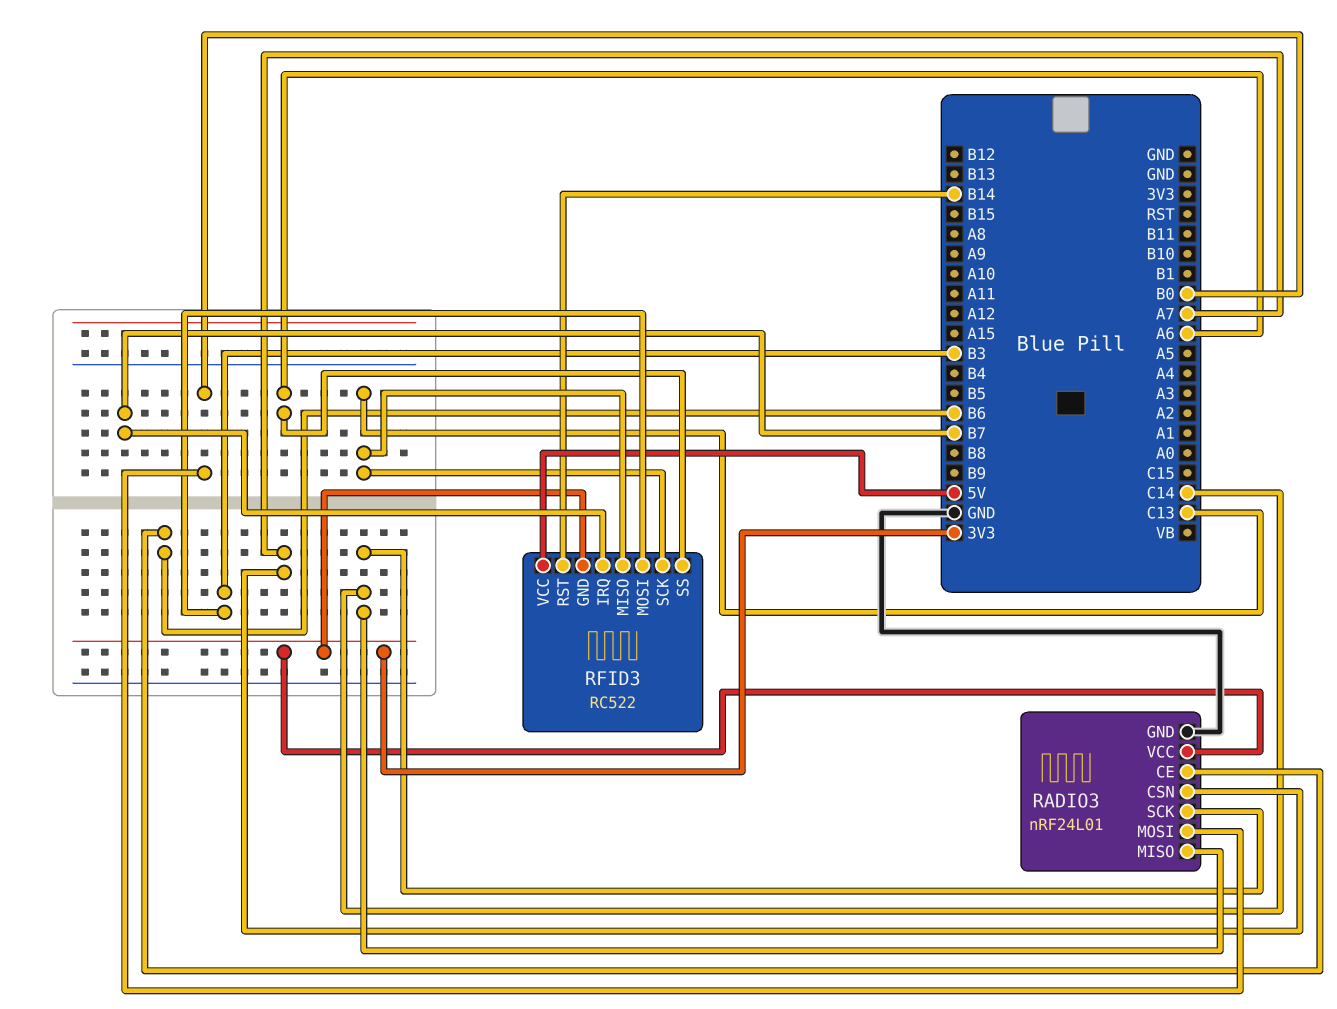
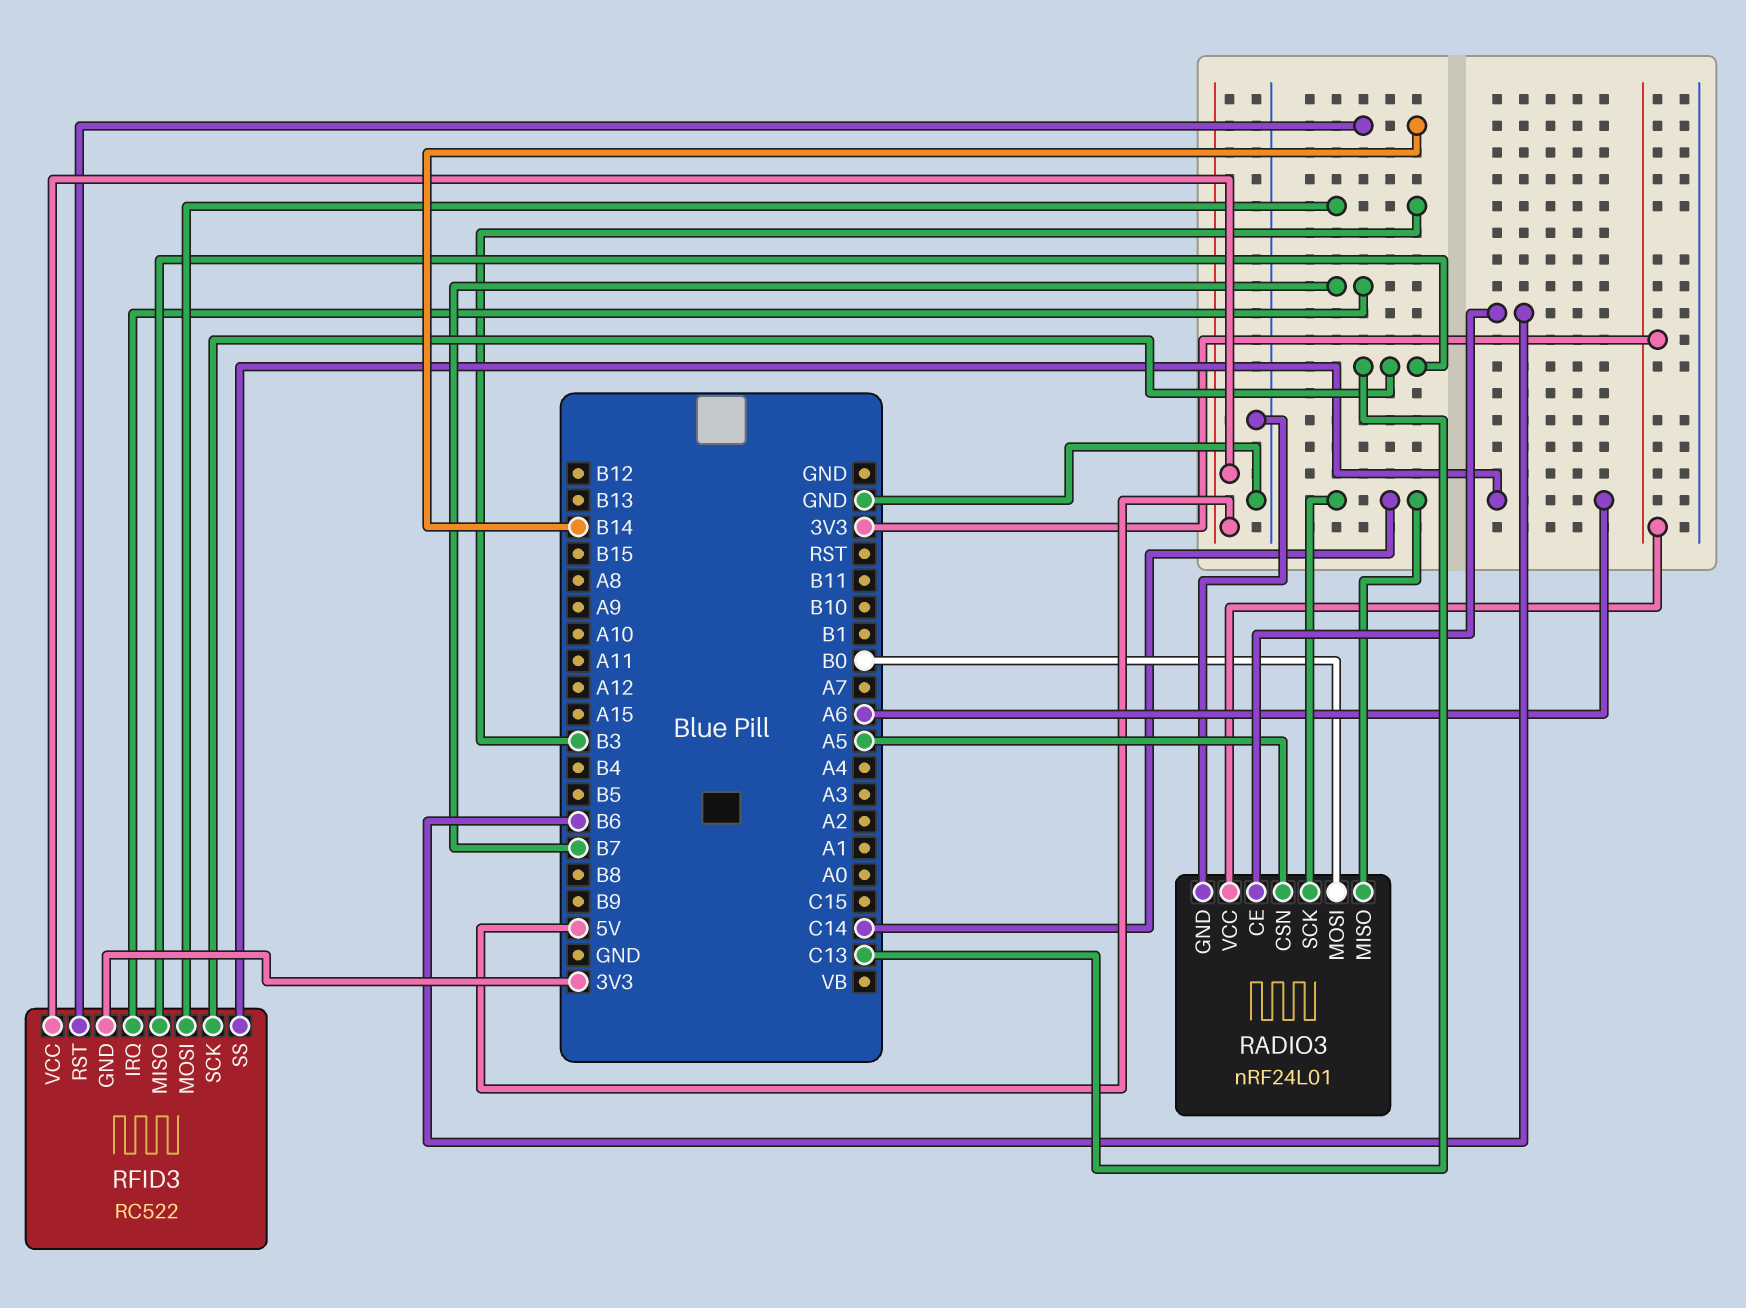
RADIO3 pin CSN: A7 -> A5

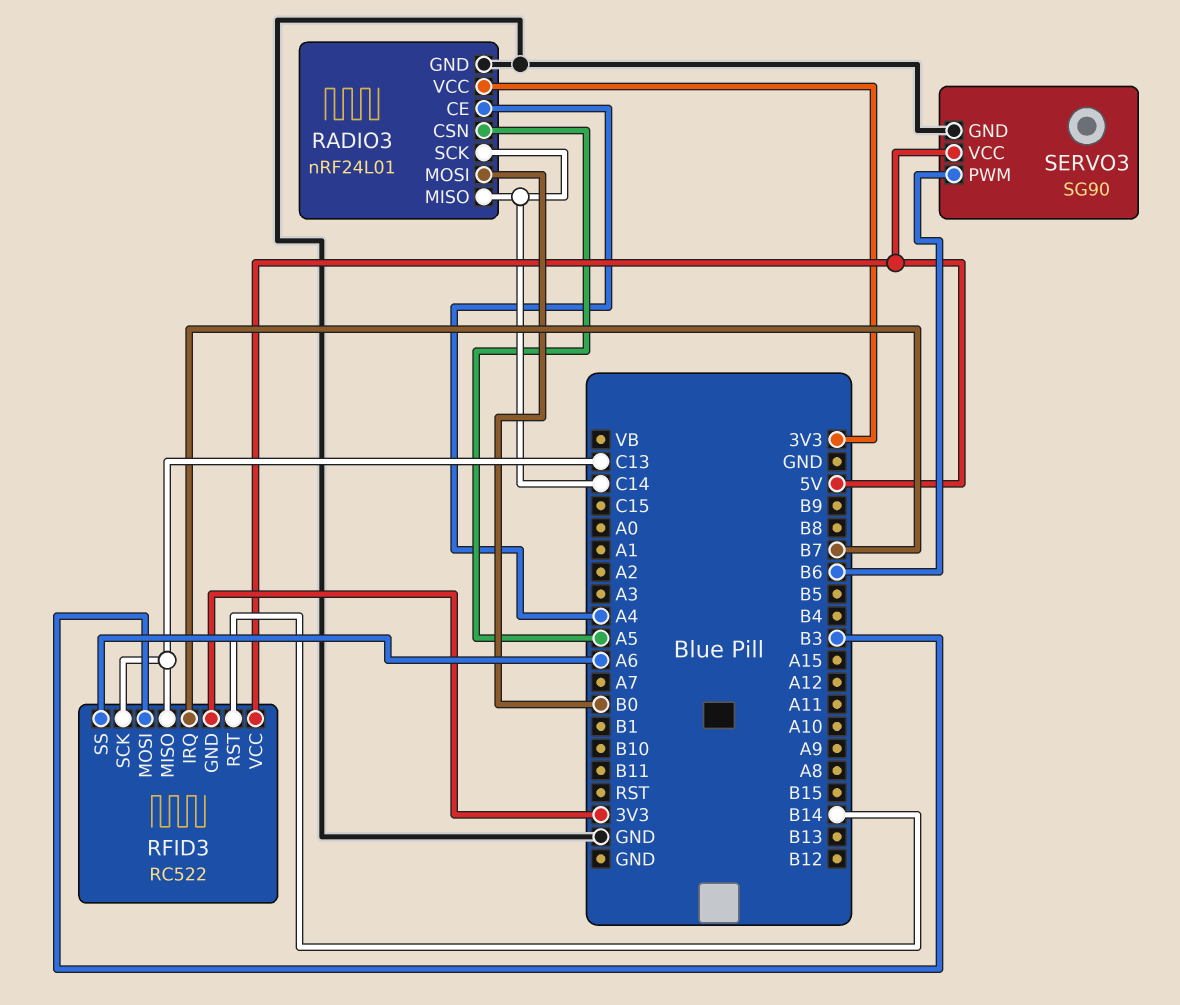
RADIO3 pin CE: B6 -> A4
SERVO3: none -> SG90
SERVO3 pin GND: none -> GND
SERVO3 pin PWM: none -> B6
SERVO3 pin VCC: none -> 5V

